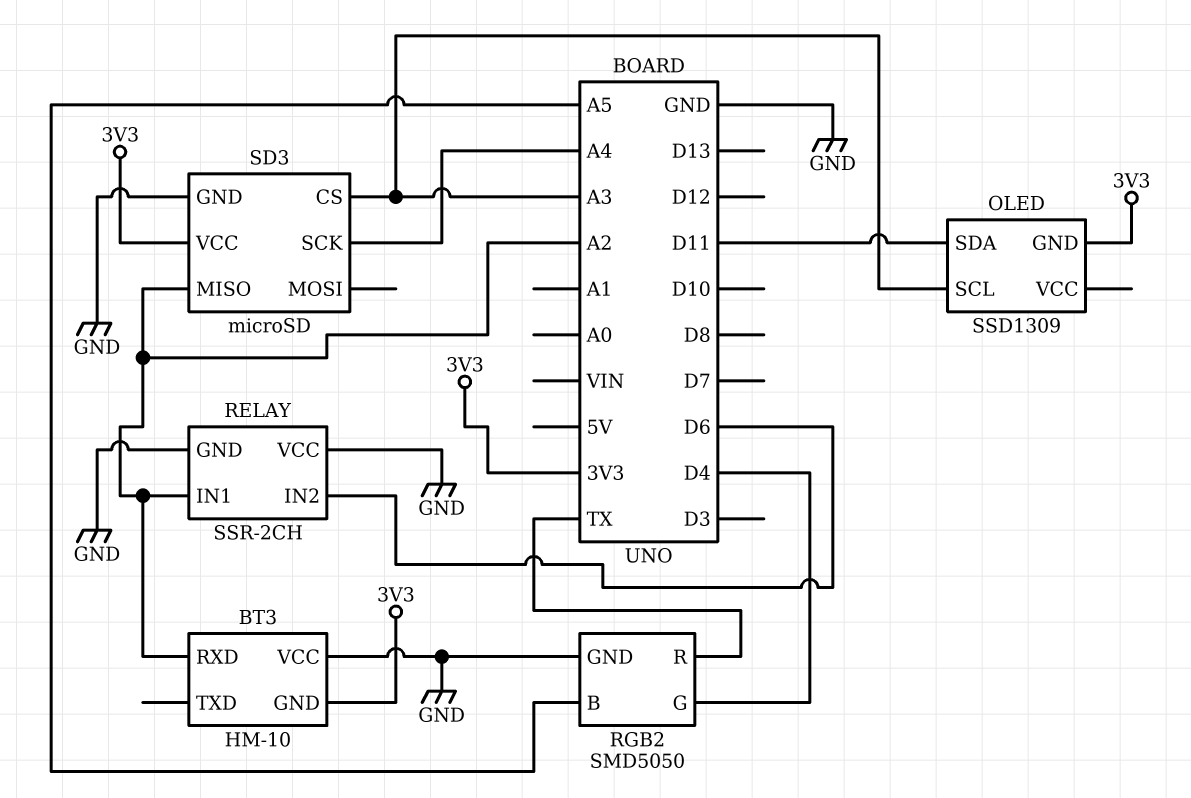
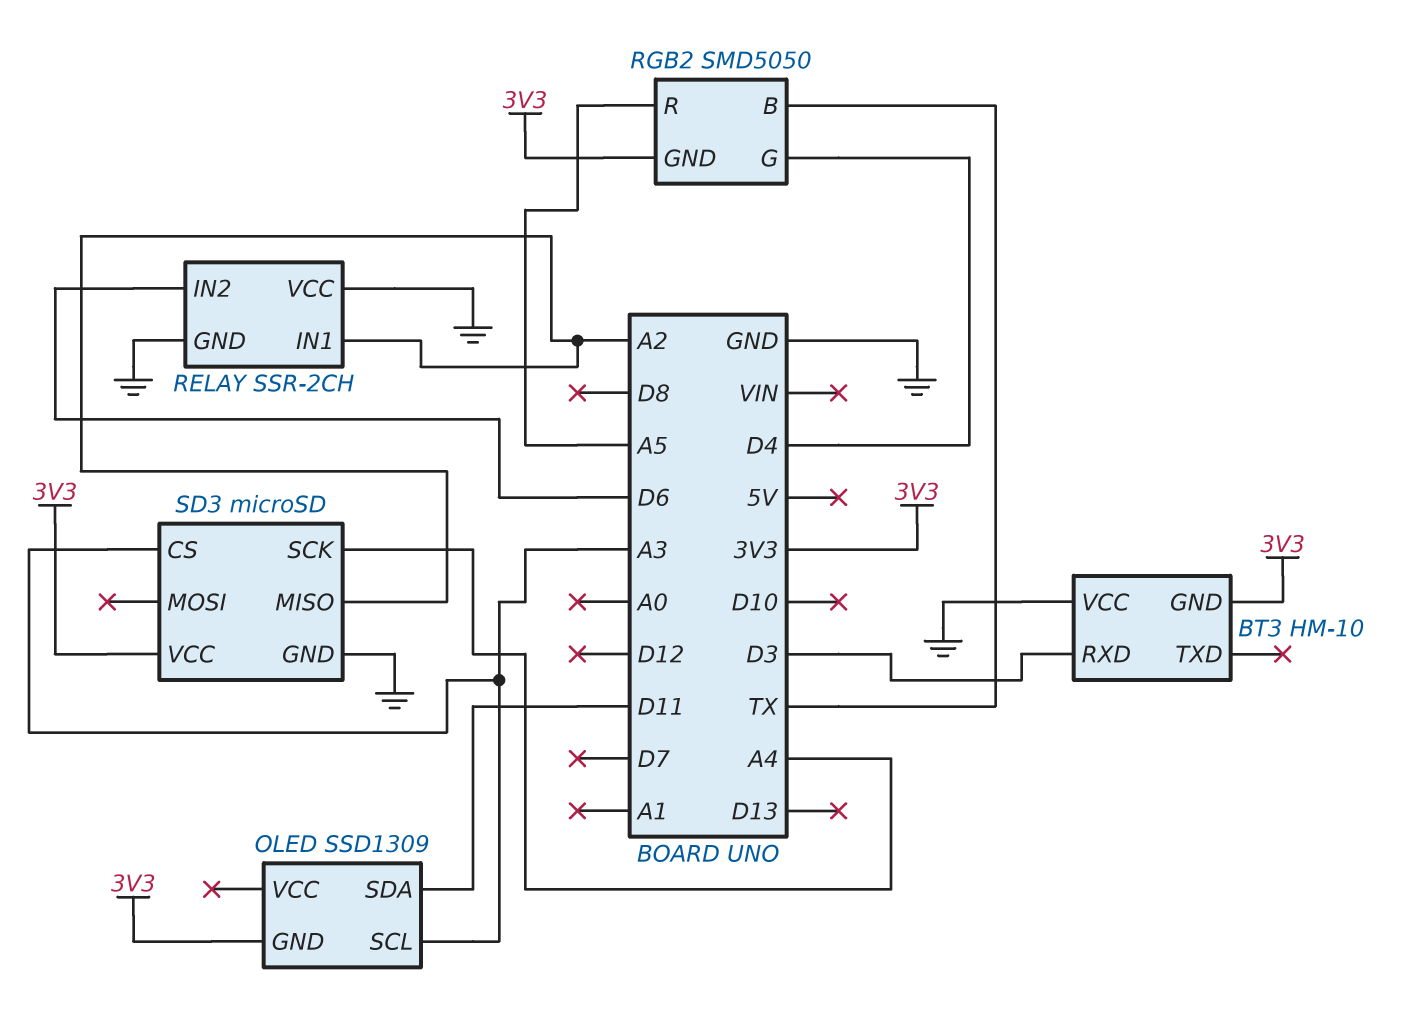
BT3 pin RXD: A2 -> D3
RGB2 pin B: A5 -> TX
RGB2 pin GND: GND -> 3V3
RGB2 pin R: TX -> A5

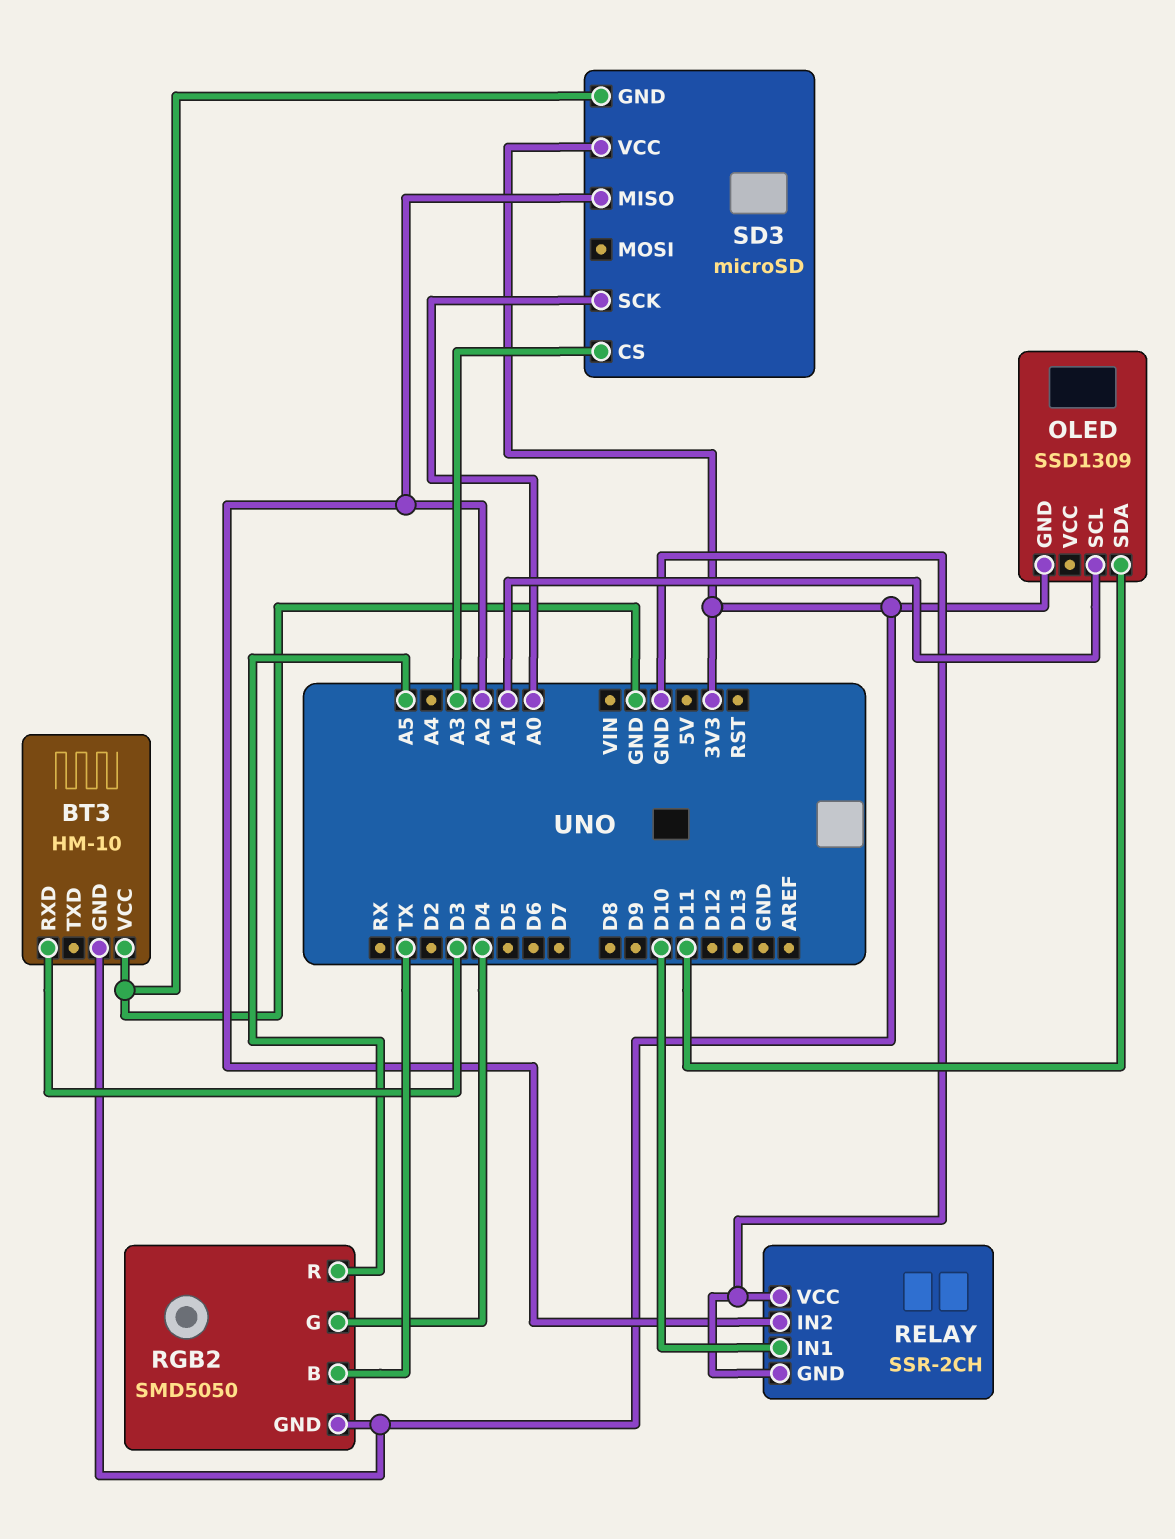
OLED pin SCL: A3 -> A1
RELAY pin IN1: A2 -> D10
RELAY pin IN2: D6 -> A2
SD3 pin SCK: A4 -> A0

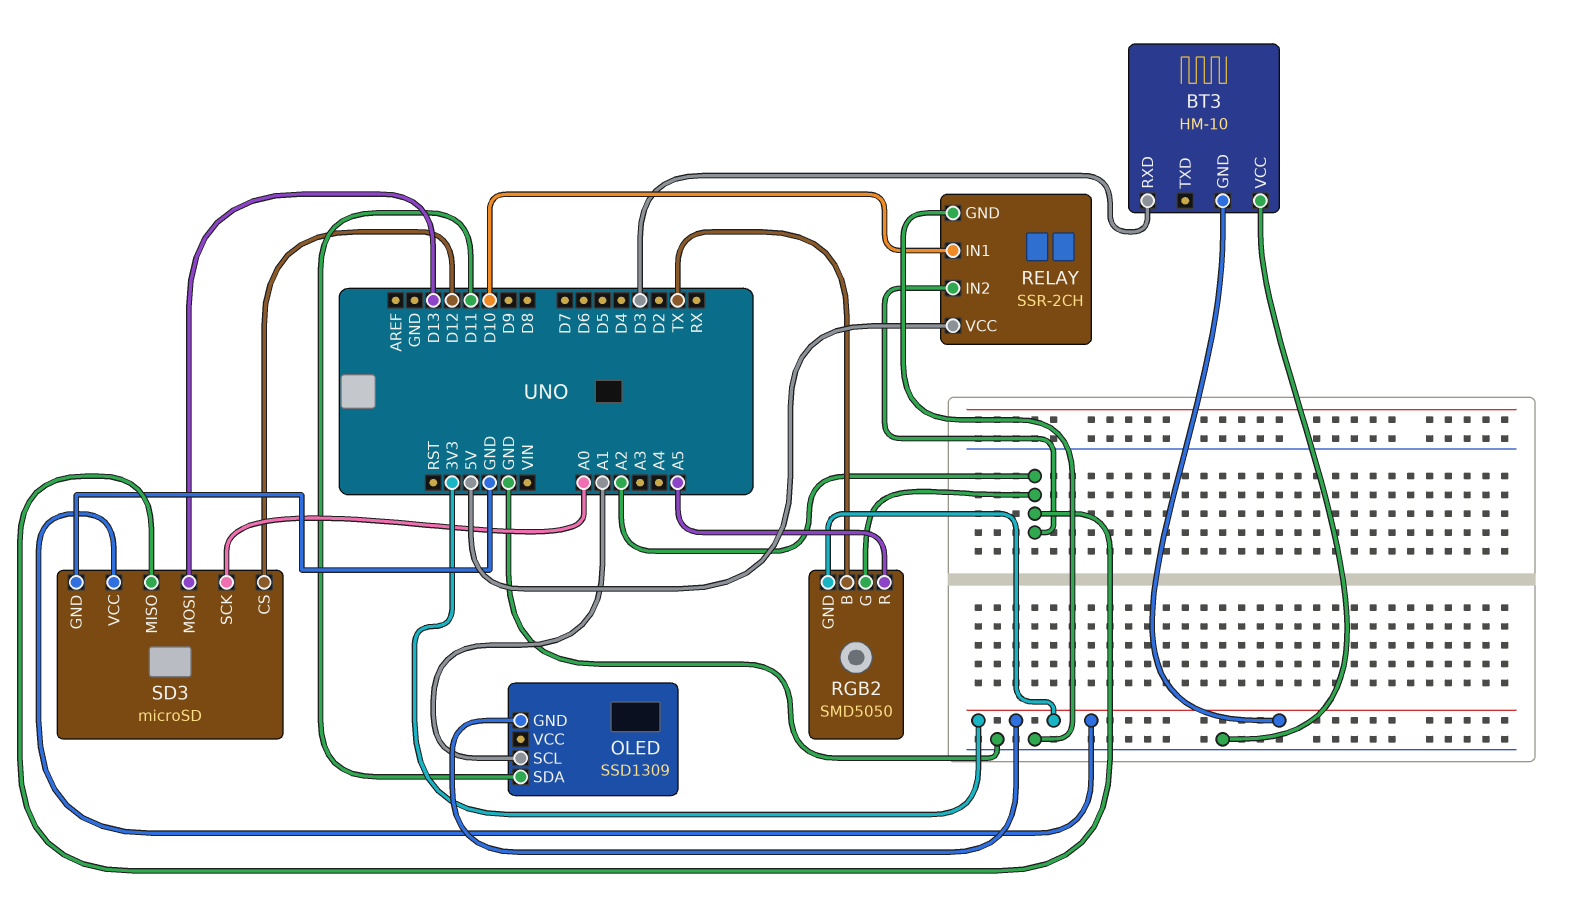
RELAY pin VCC: GND -> 5V
RGB2 pin G: D4 -> A2
SD3 pin CS: A3 -> D12
SD3 pin MOSI: none -> D13

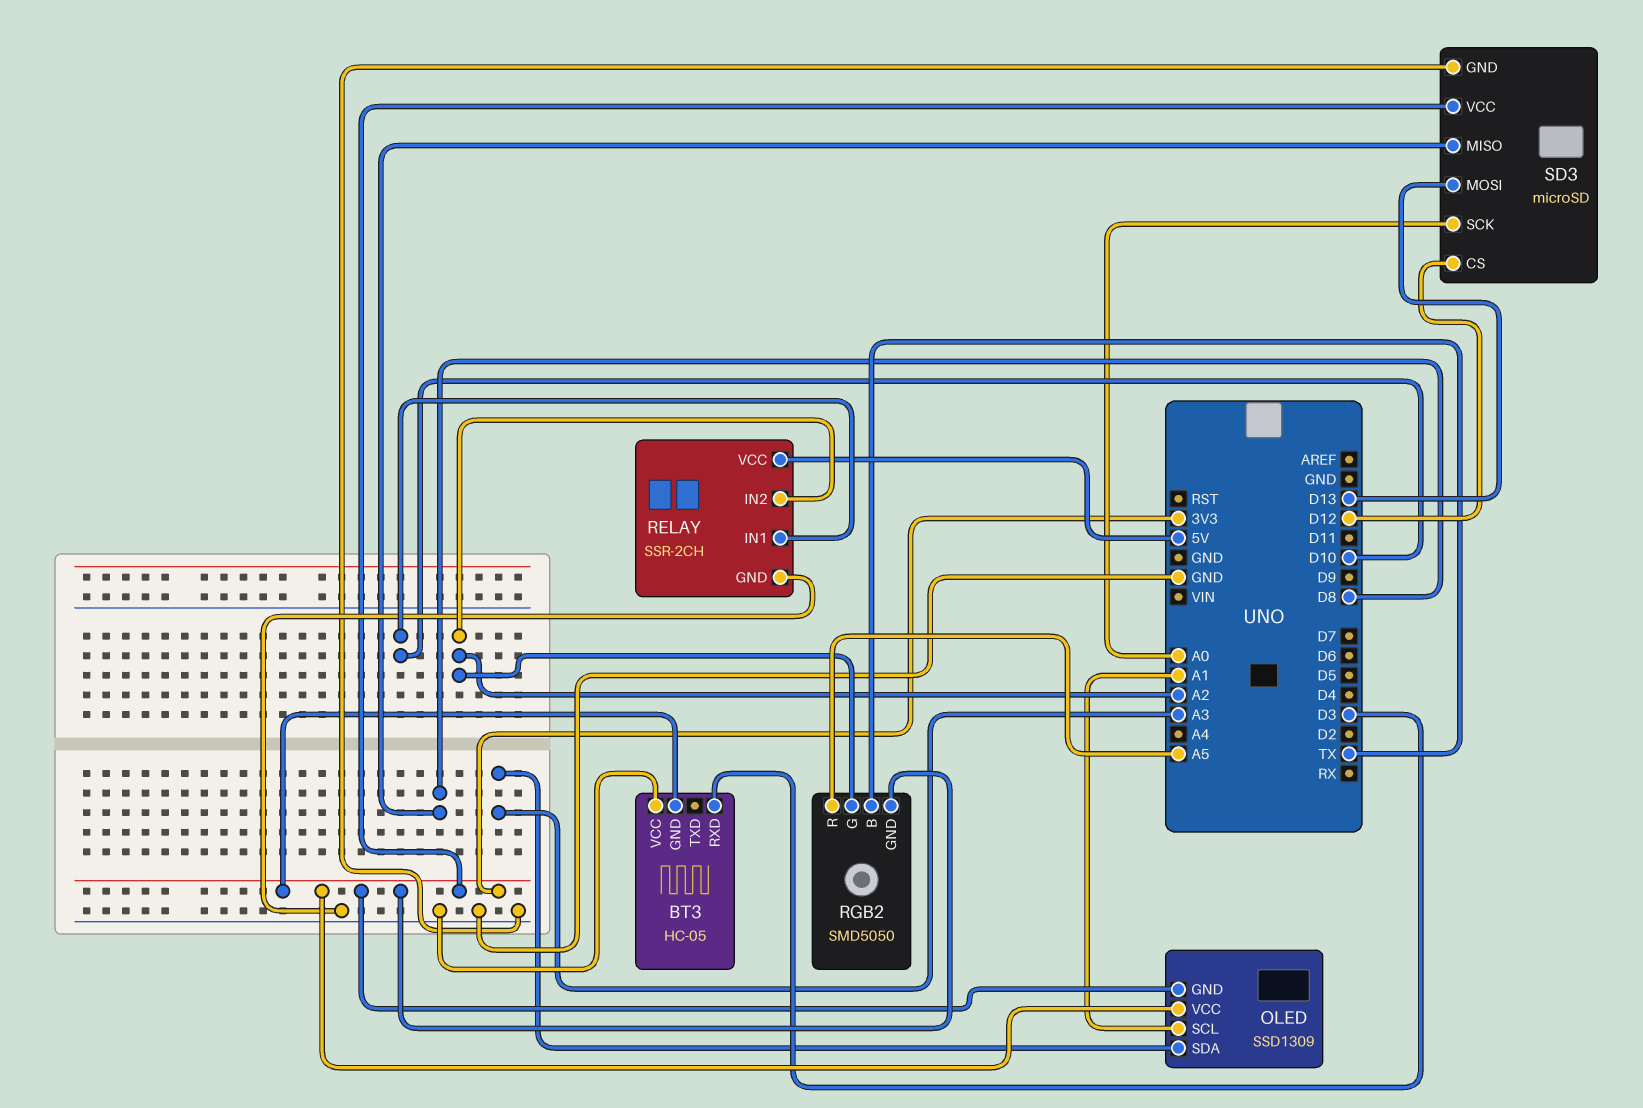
BT3: HM-10 -> HC-05
OLED pin SDA: D11 -> A3
OLED pin VCC: none -> 3V3
SD3 pin MISO: A2 -> D8

